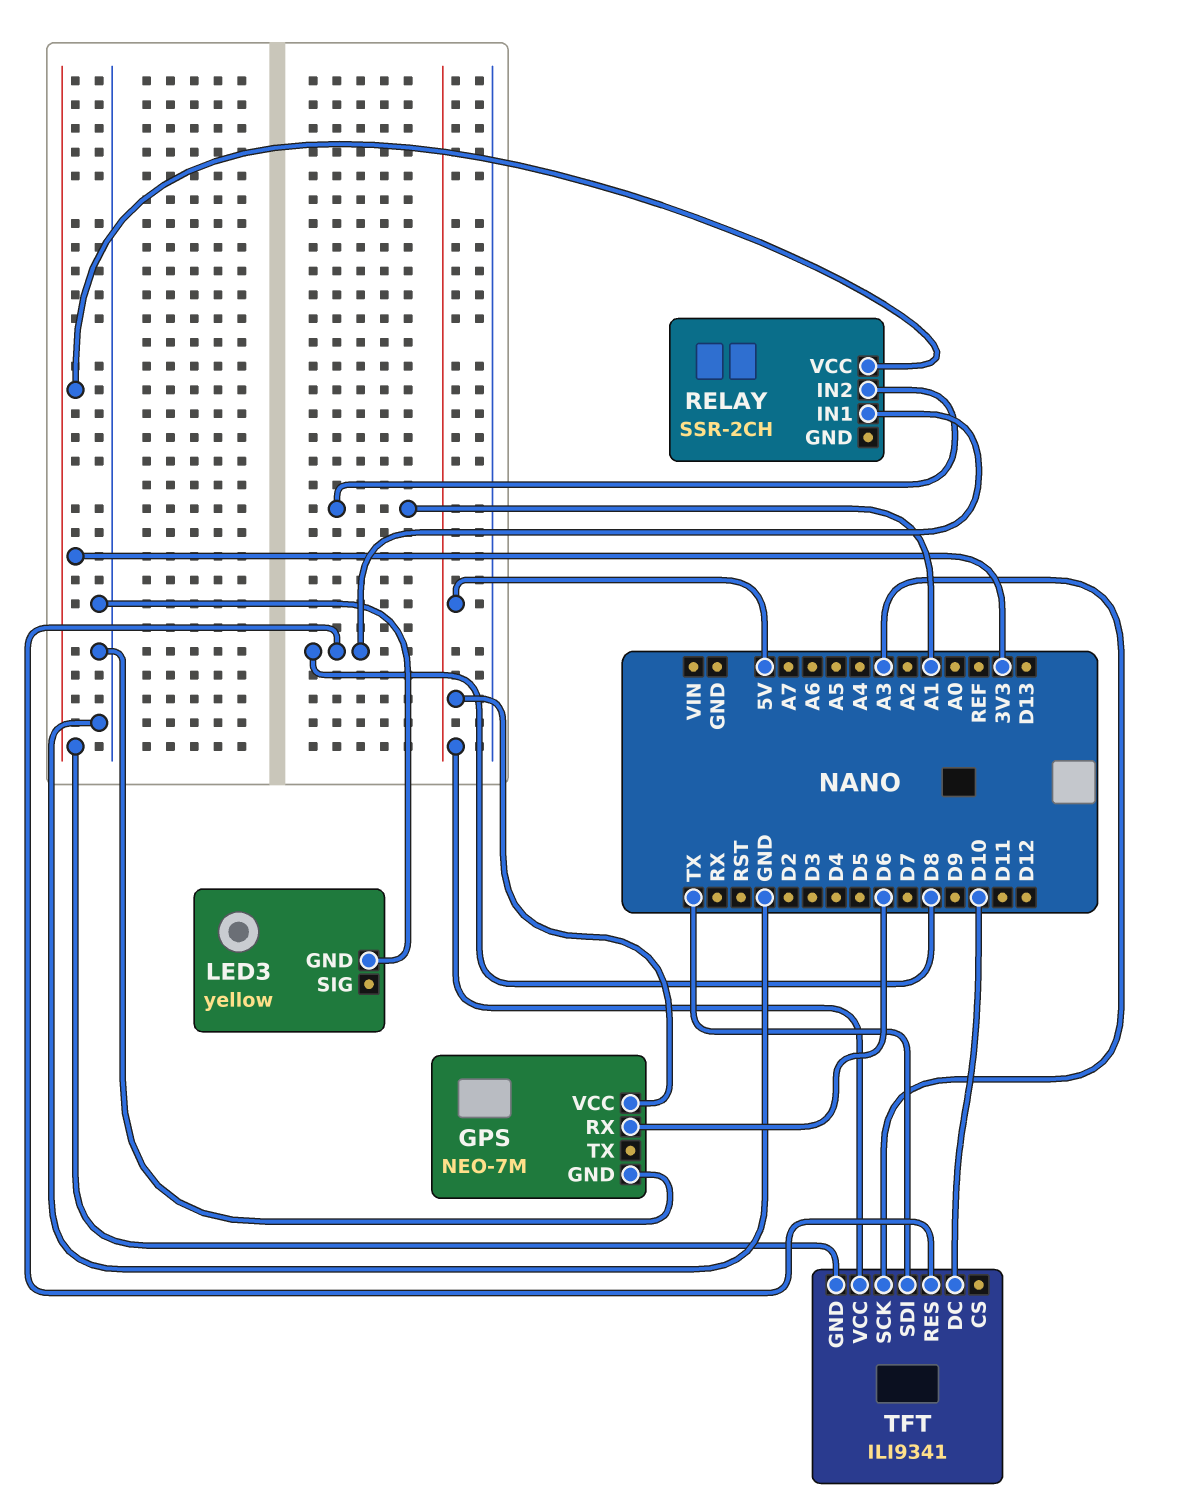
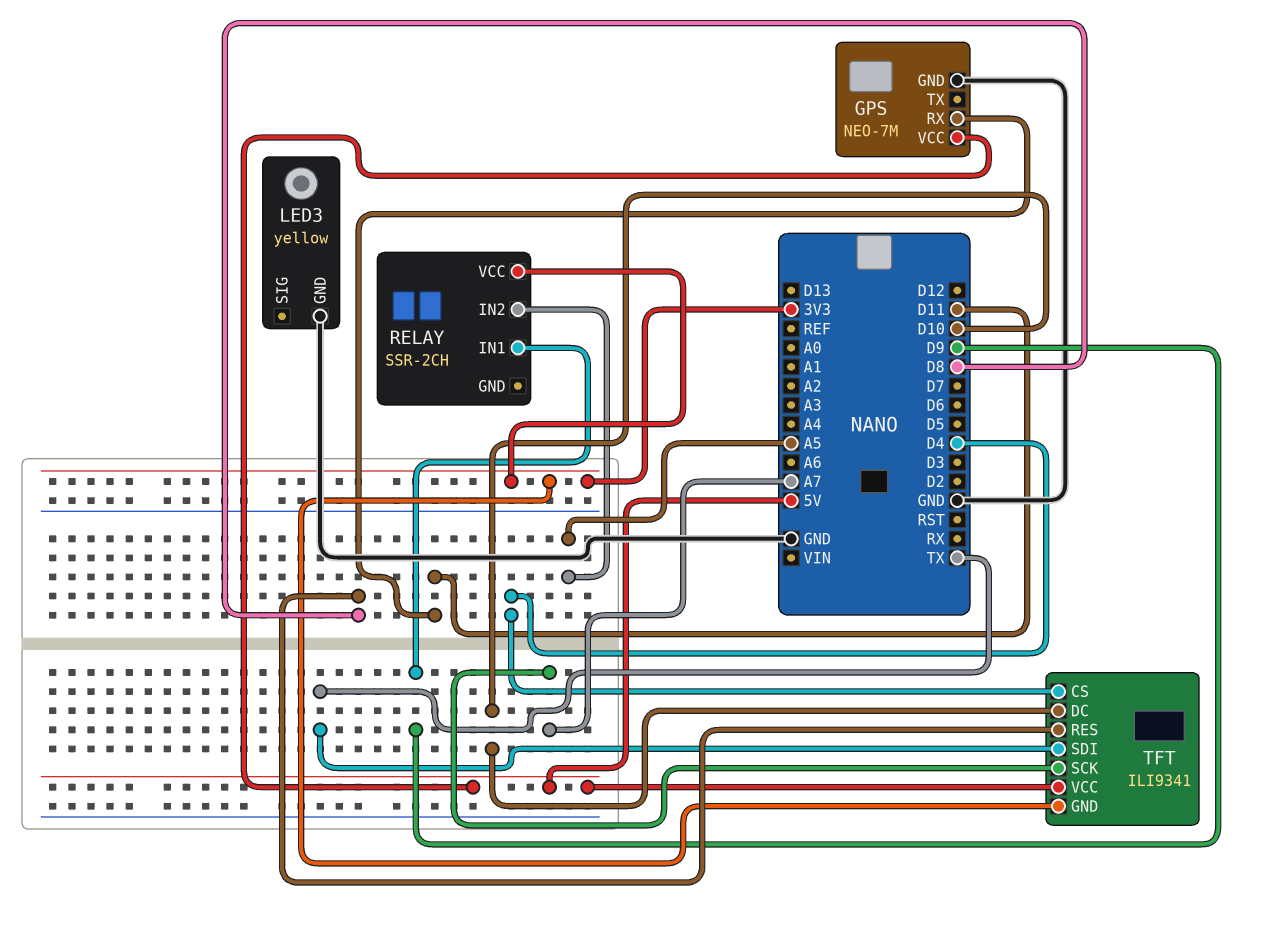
GPS pin RX: D6 -> D11
RELAY pin IN1: D8 -> D9
RELAY pin IN2: A1 -> A5
TFT pin CS: none -> D4
TFT pin SCK: A3 -> A7

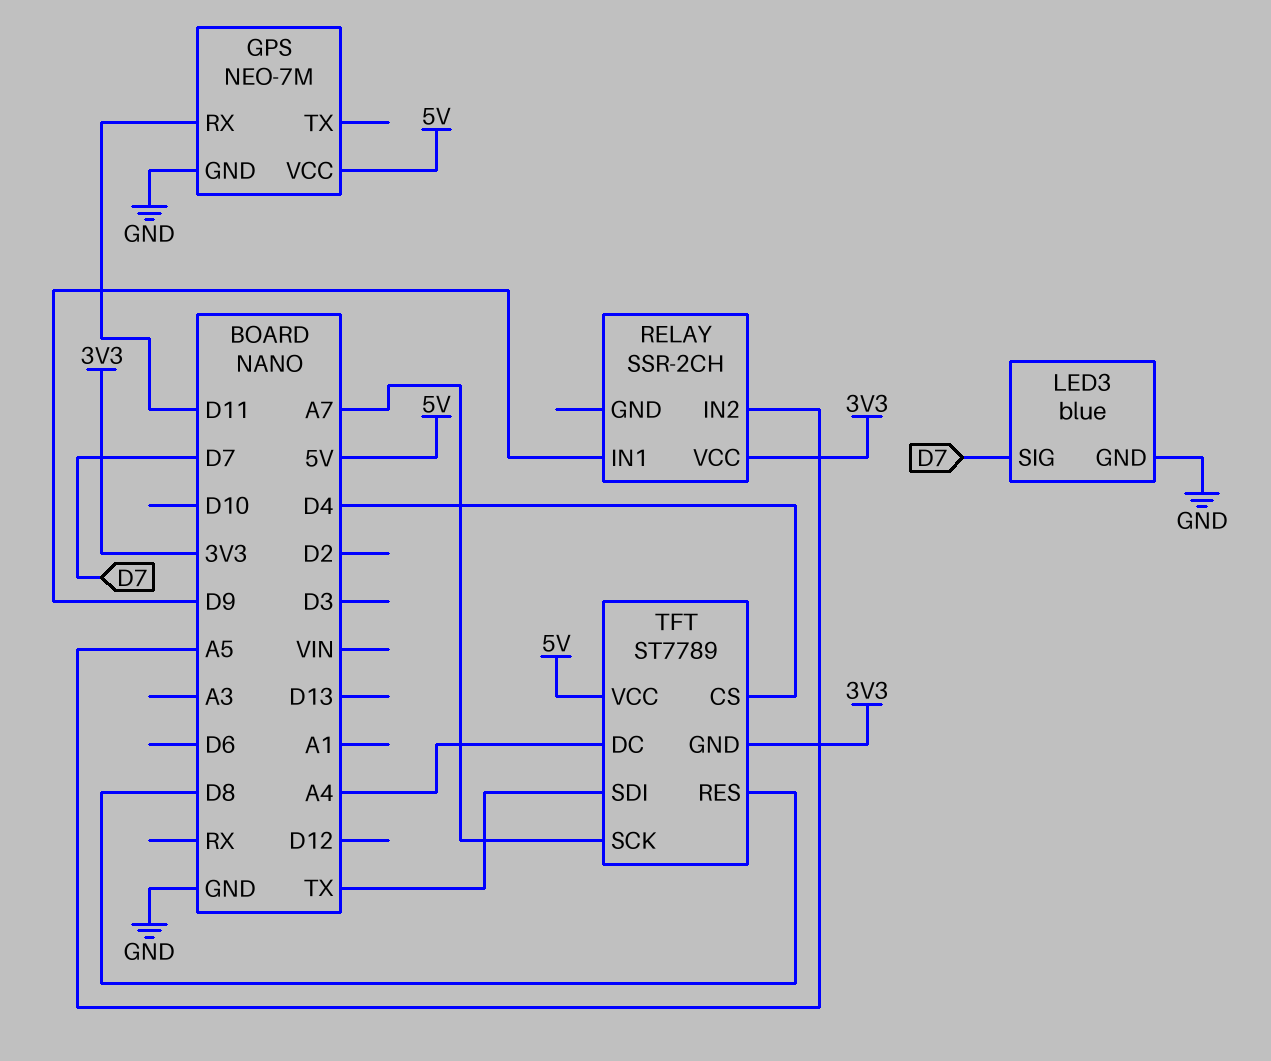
LED3: yellow -> blue
LED3 pin SIG: none -> D7
TFT: ILI9341 -> ST7789
TFT pin DC: D10 -> A4

